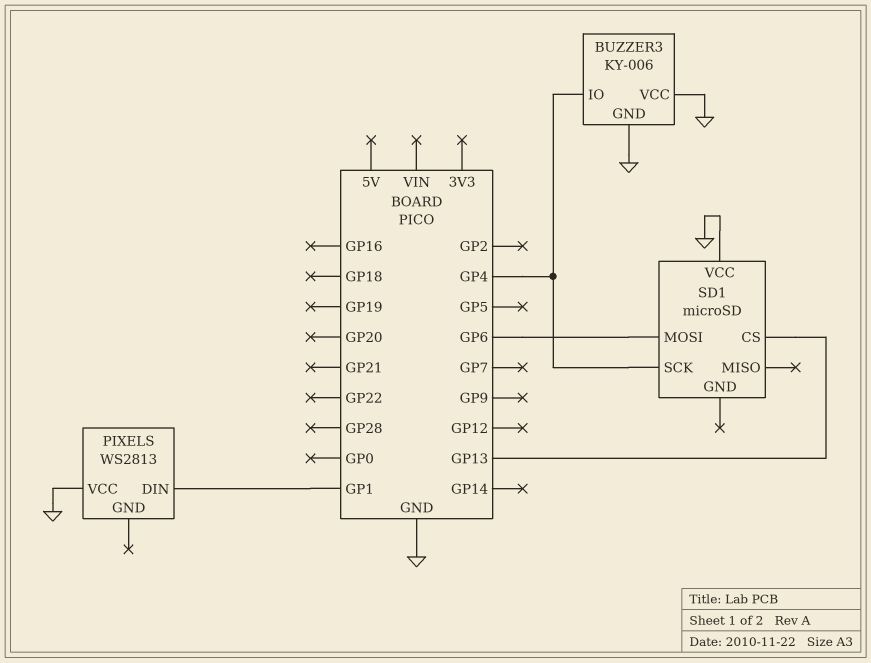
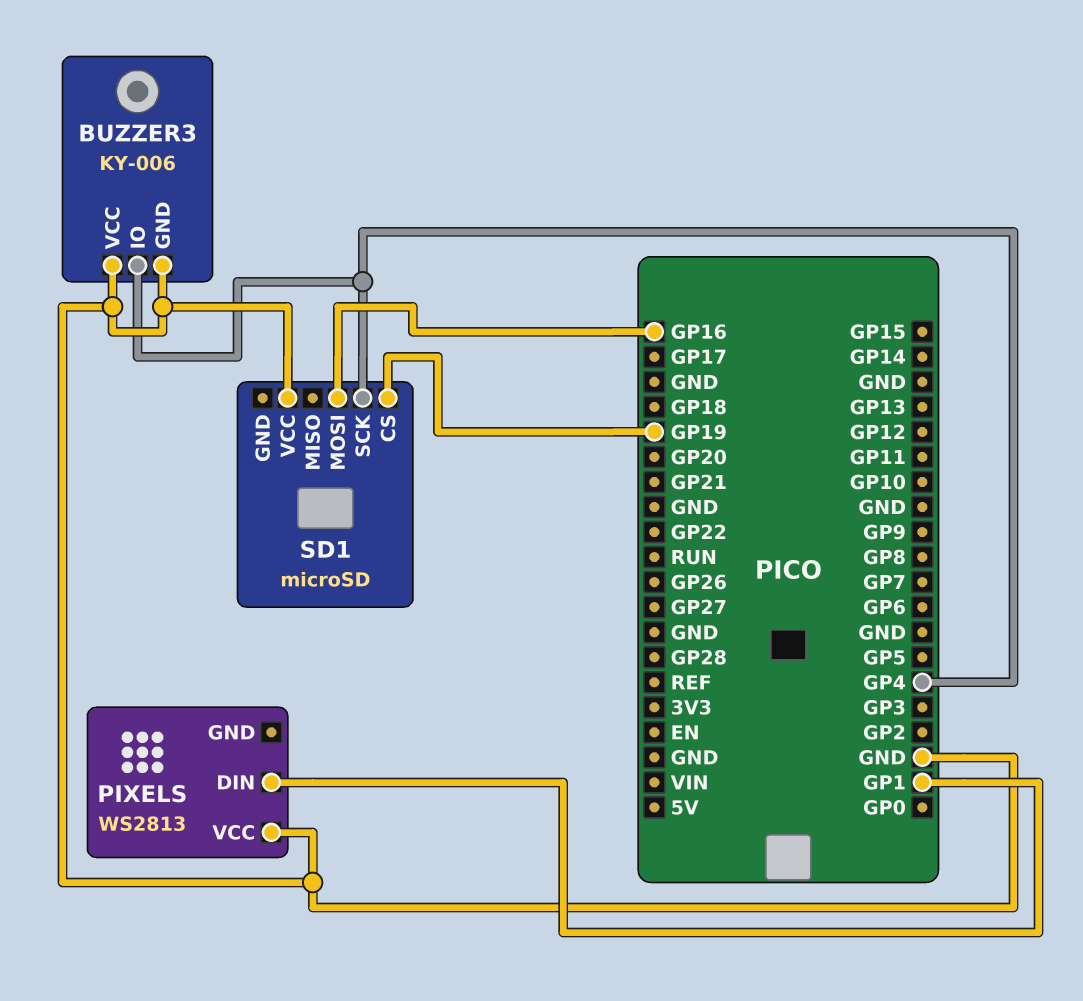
SD1 pin CS: GP13 -> GP19
SD1 pin MOSI: GP6 -> GP16

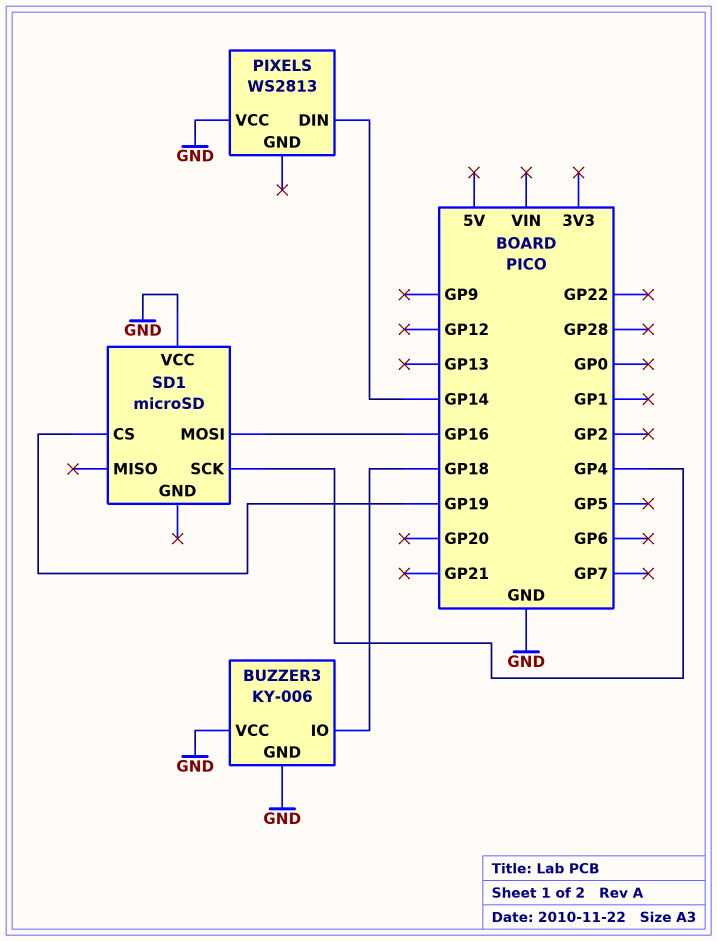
BUZZER3 pin IO: GP4 -> GP18
PIXELS pin DIN: GP1 -> GP14

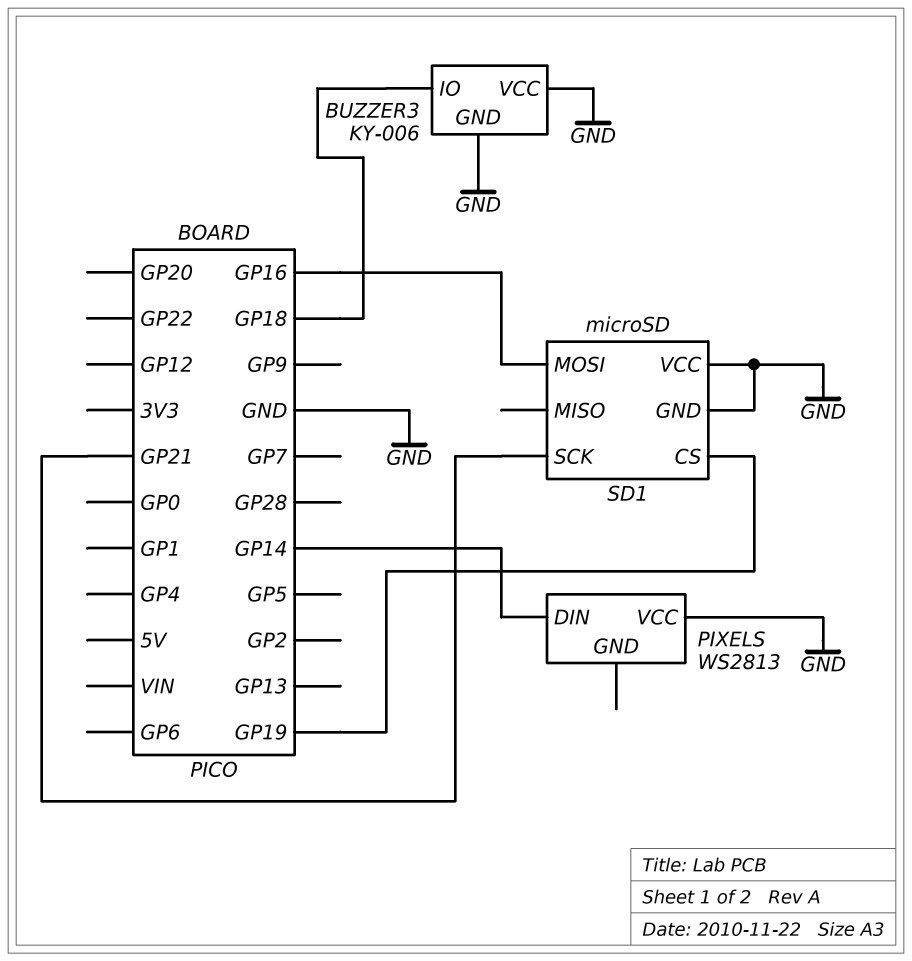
SD1 pin GND: none -> GND
SD1 pin SCK: GP4 -> GP21

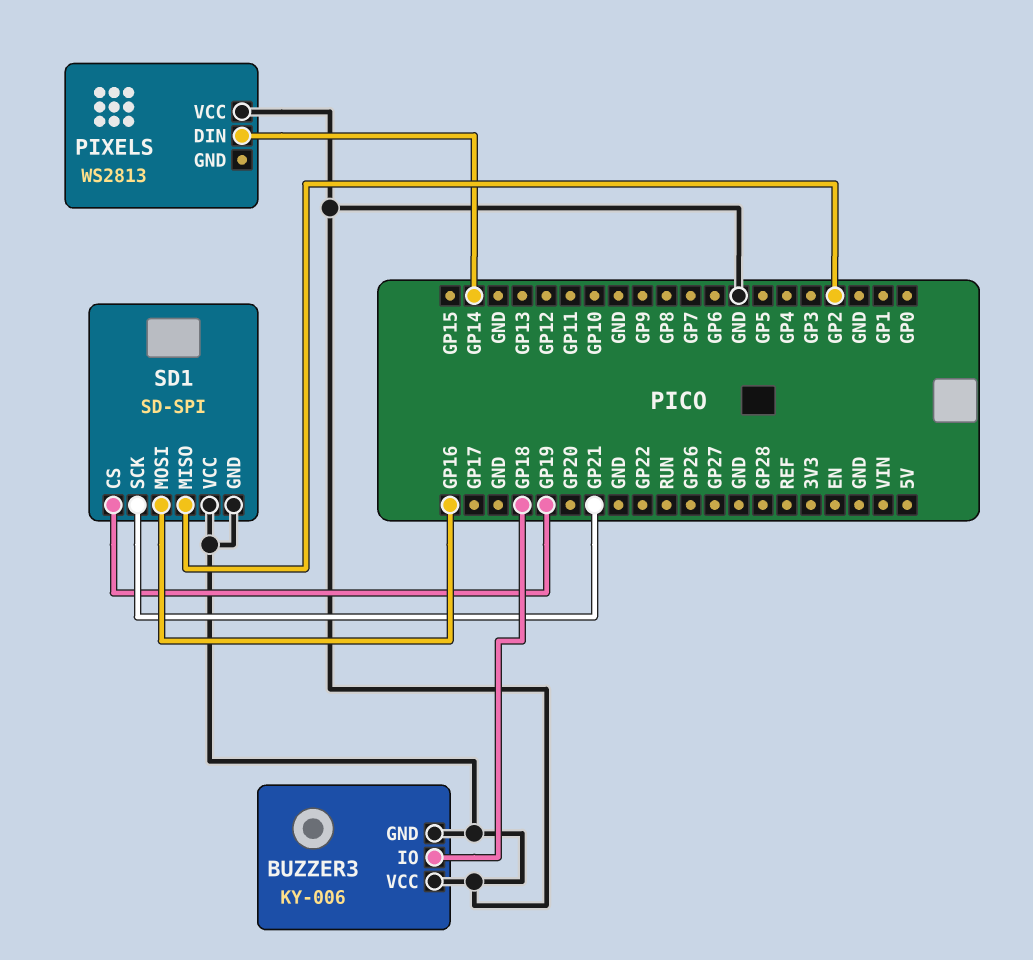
SD1: microSD -> SD-SPI
SD1 pin MISO: none -> GP2

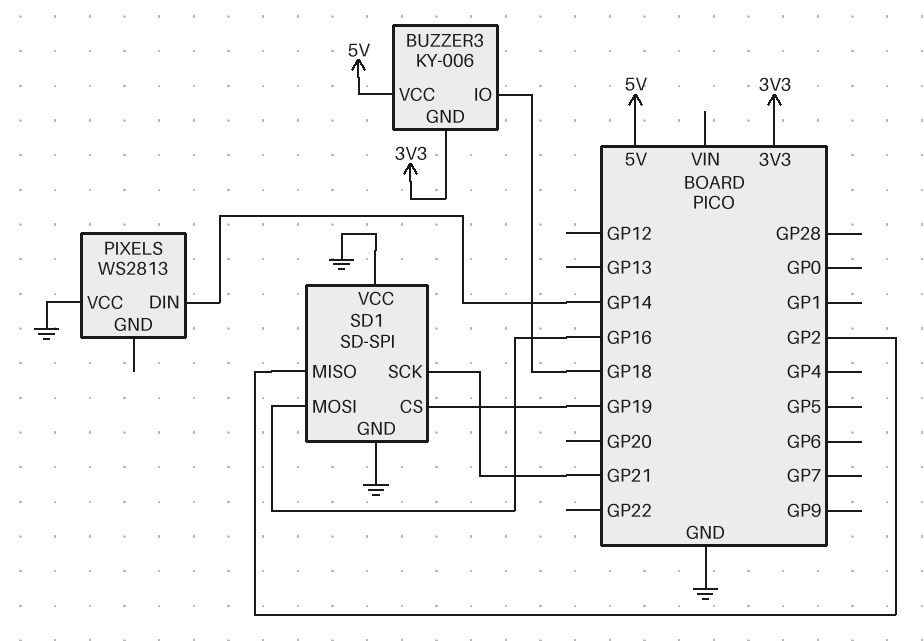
BUZZER3 pin GND: GND -> 3V3
BUZZER3 pin VCC: GND -> 5V

